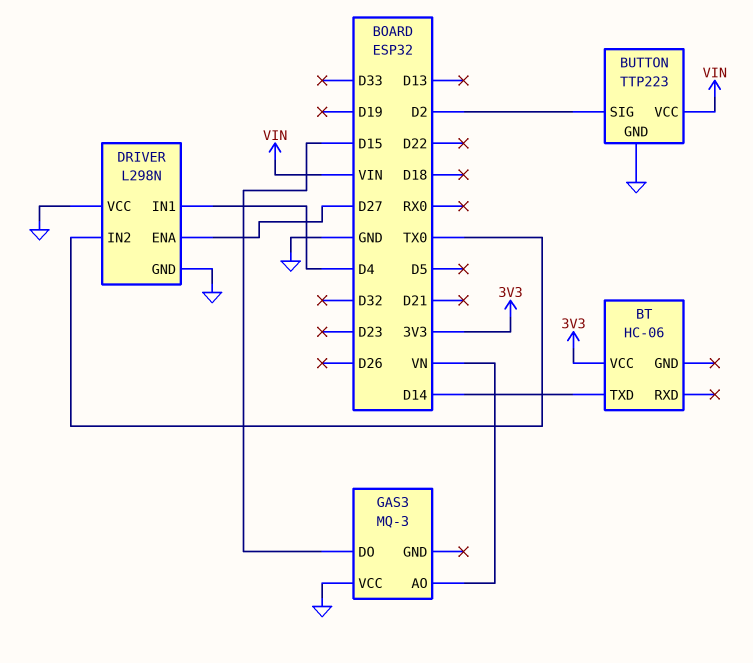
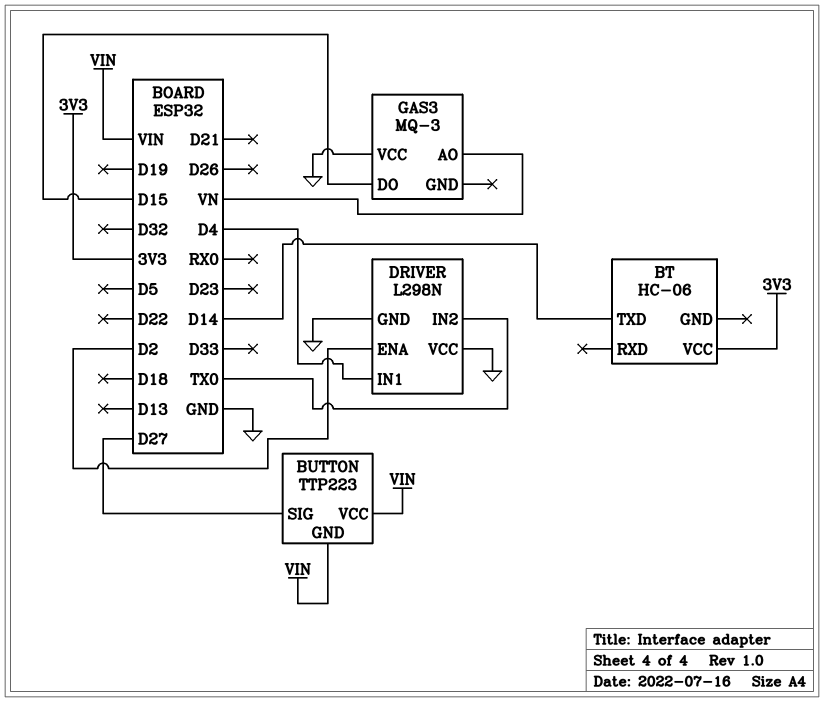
BUTTON pin GND: GND -> VIN
BUTTON pin SIG: D2 -> D27
DRIVER pin ENA: D27 -> D2

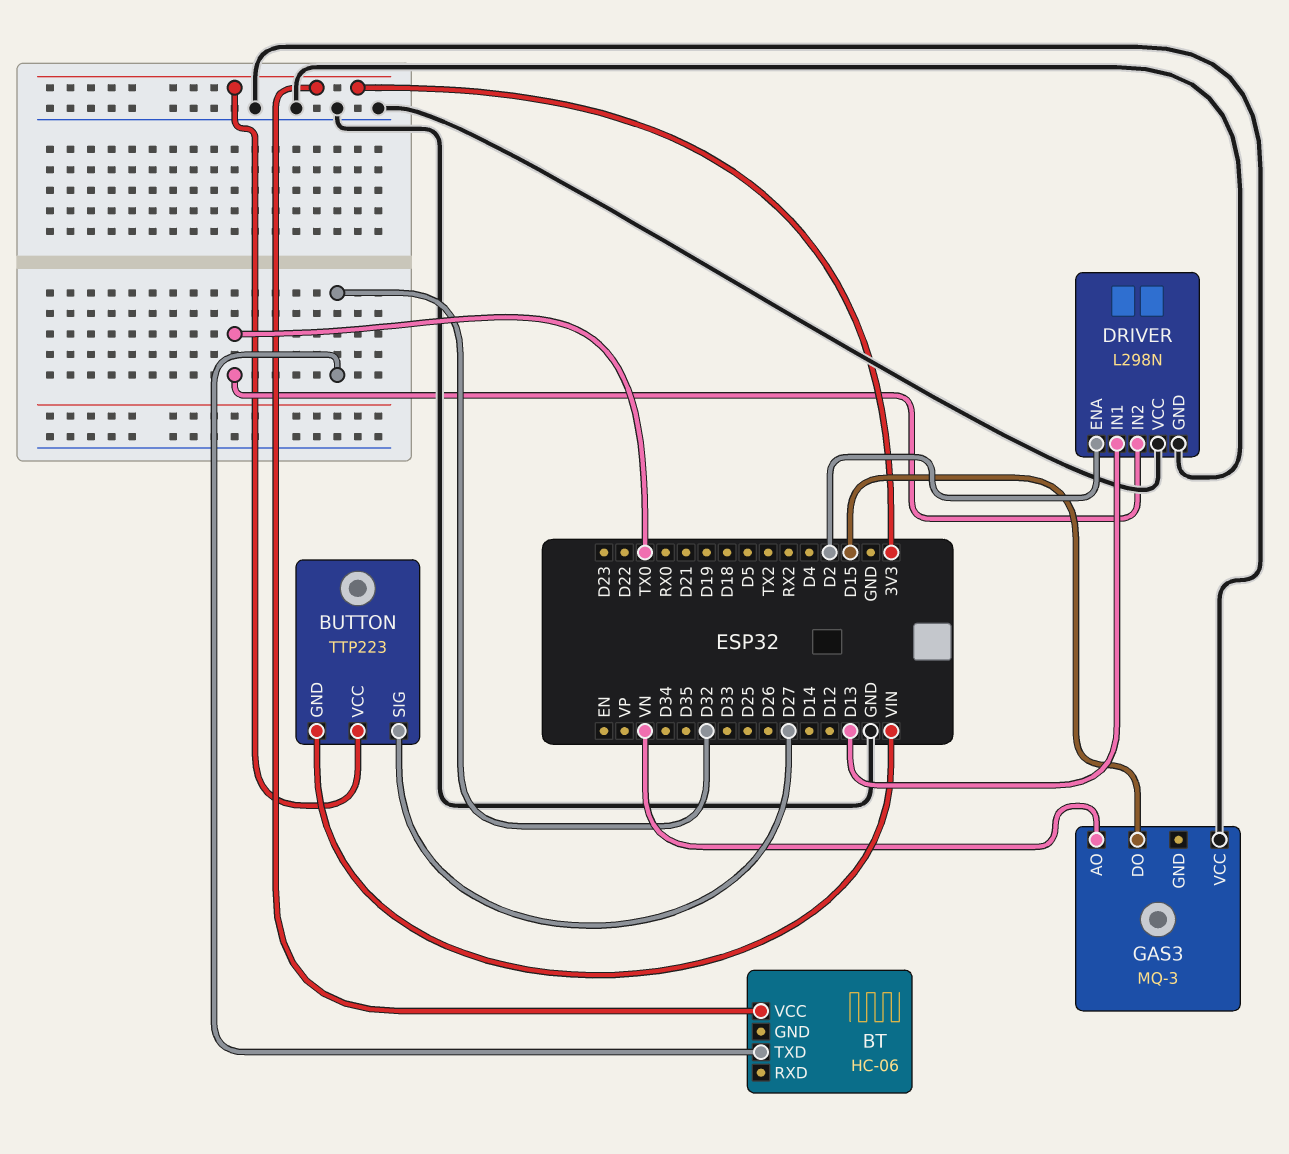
BT pin TXD: D14 -> D32
BUTTON pin VCC: VIN -> 3V3
DRIVER pin IN1: D4 -> D13

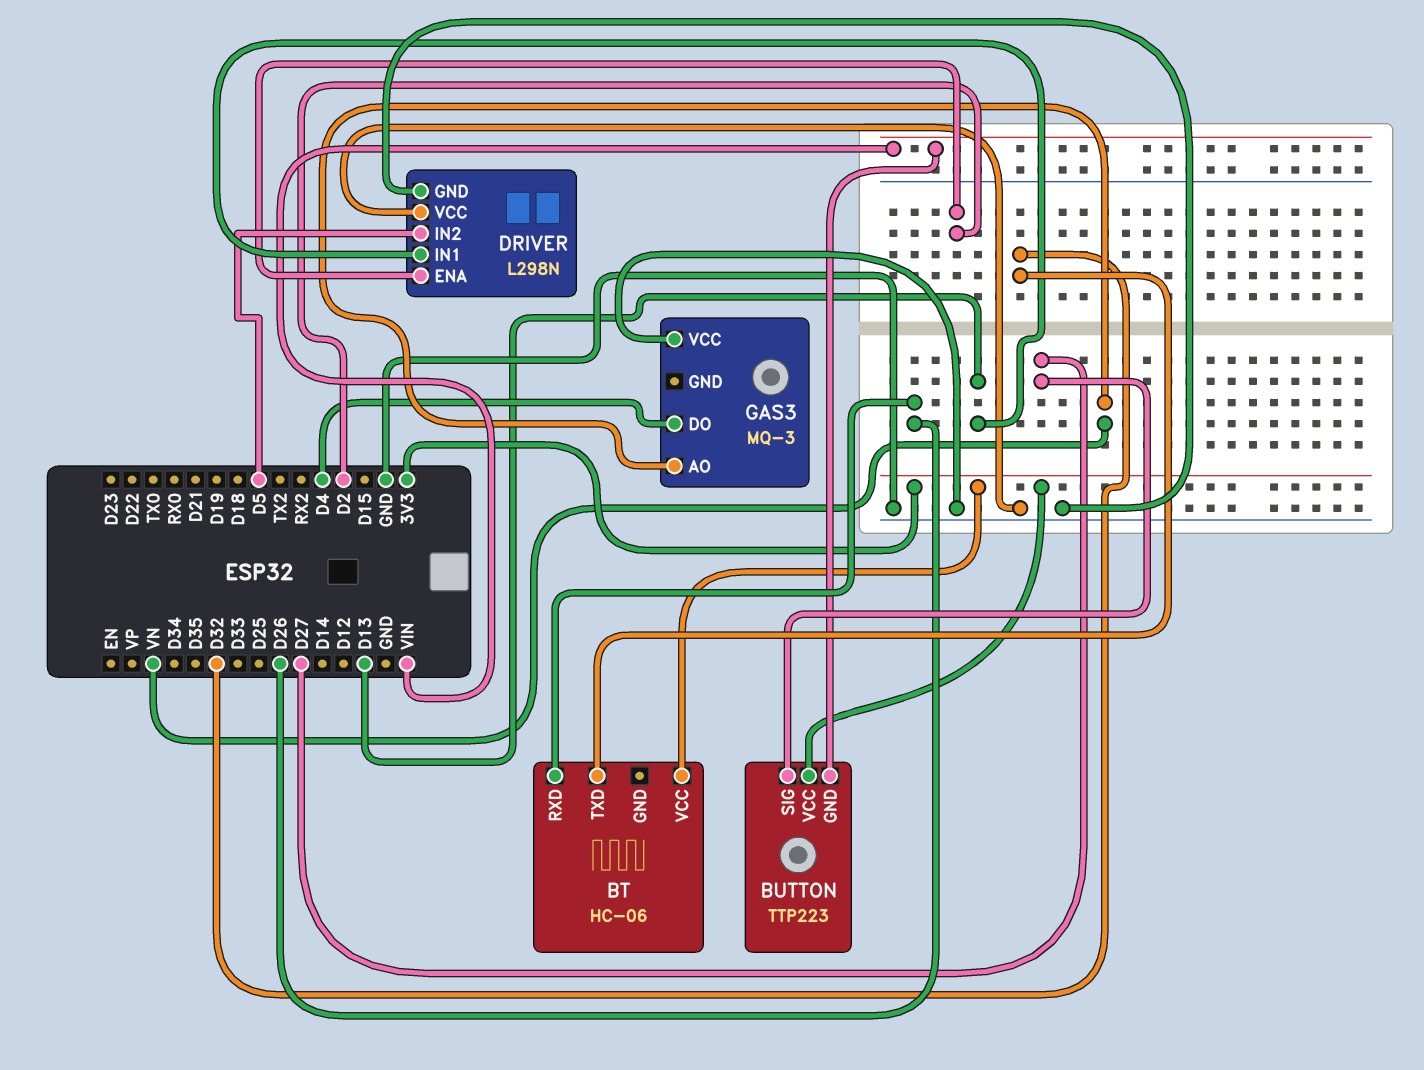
BT pin RXD: none -> D26
DRIVER pin IN2: TX0 -> D5
GAS3 pin DO: D15 -> D4

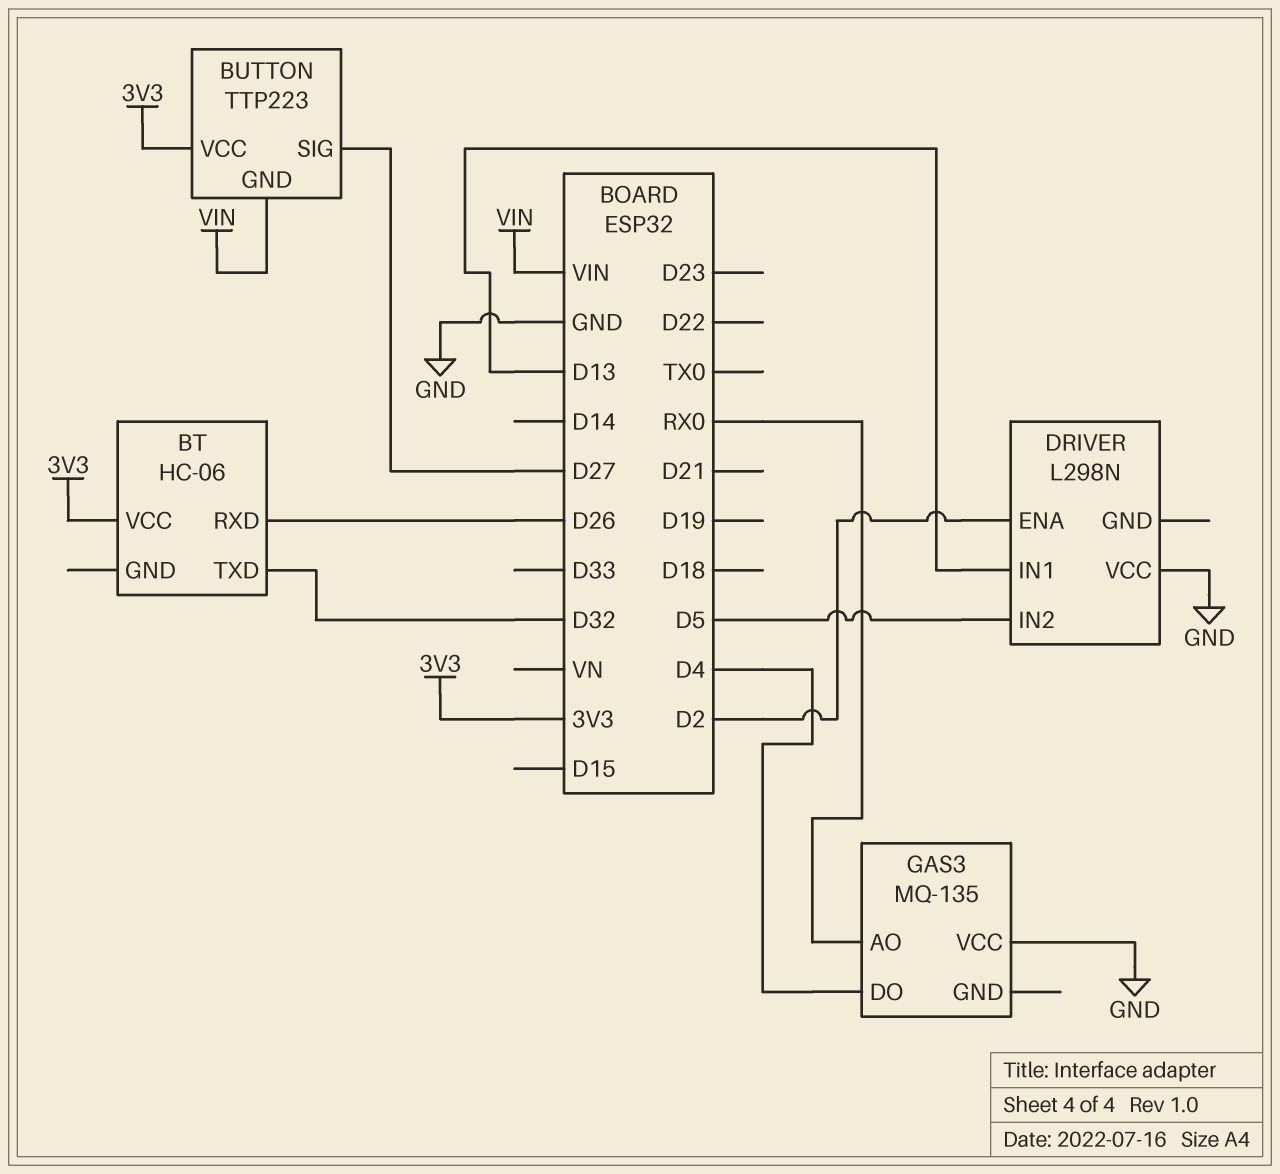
DRIVER pin GND: GND -> none
GAS3: MQ-3 -> MQ-135
GAS3 pin AO: VN -> RX0

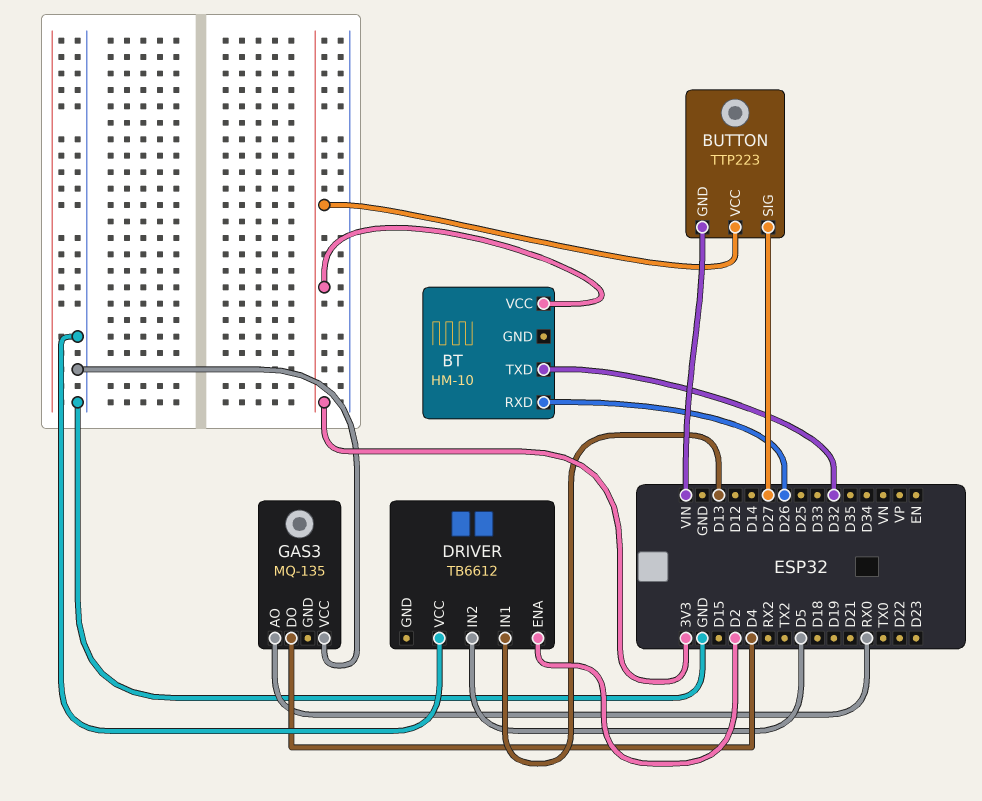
BT: HC-06 -> HM-10
DRIVER: L298N -> TB6612

